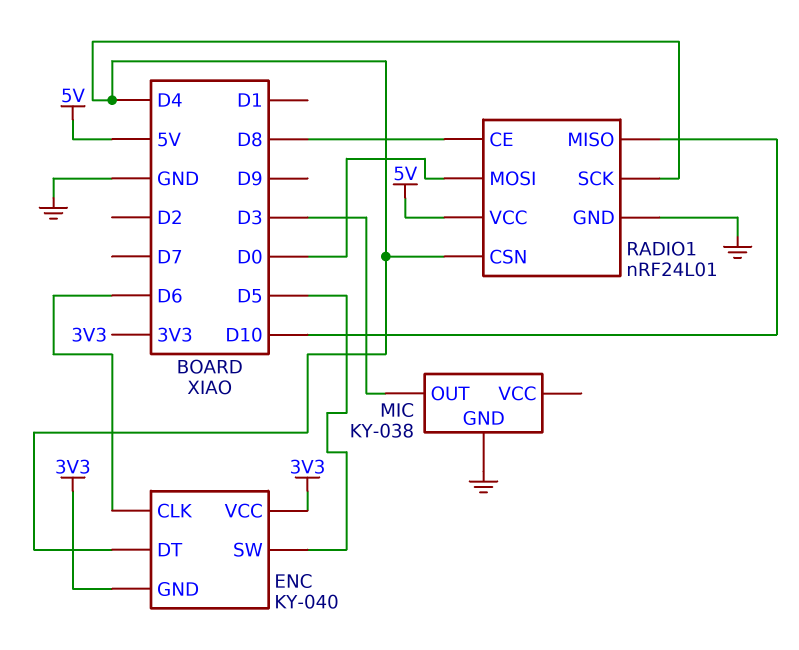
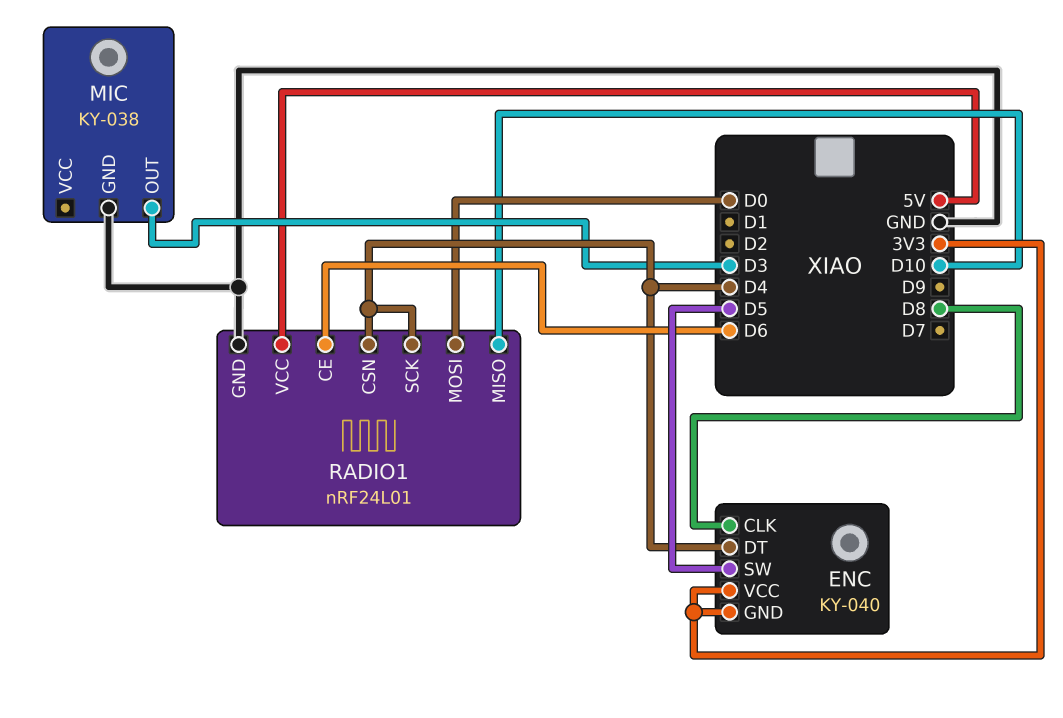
ENC pin CLK: D6 -> D8
RADIO1 pin CE: D8 -> D6

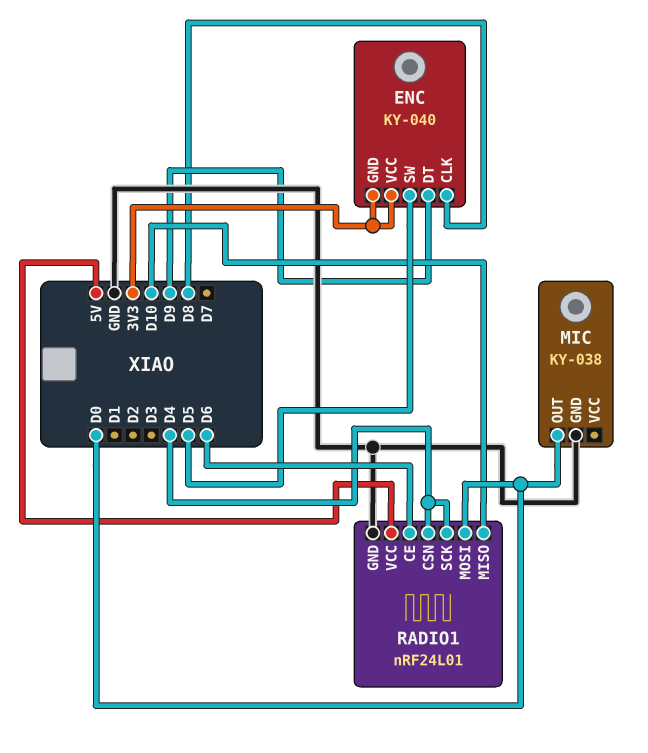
ENC pin DT: D4 -> D9
MIC pin OUT: D3 -> D0

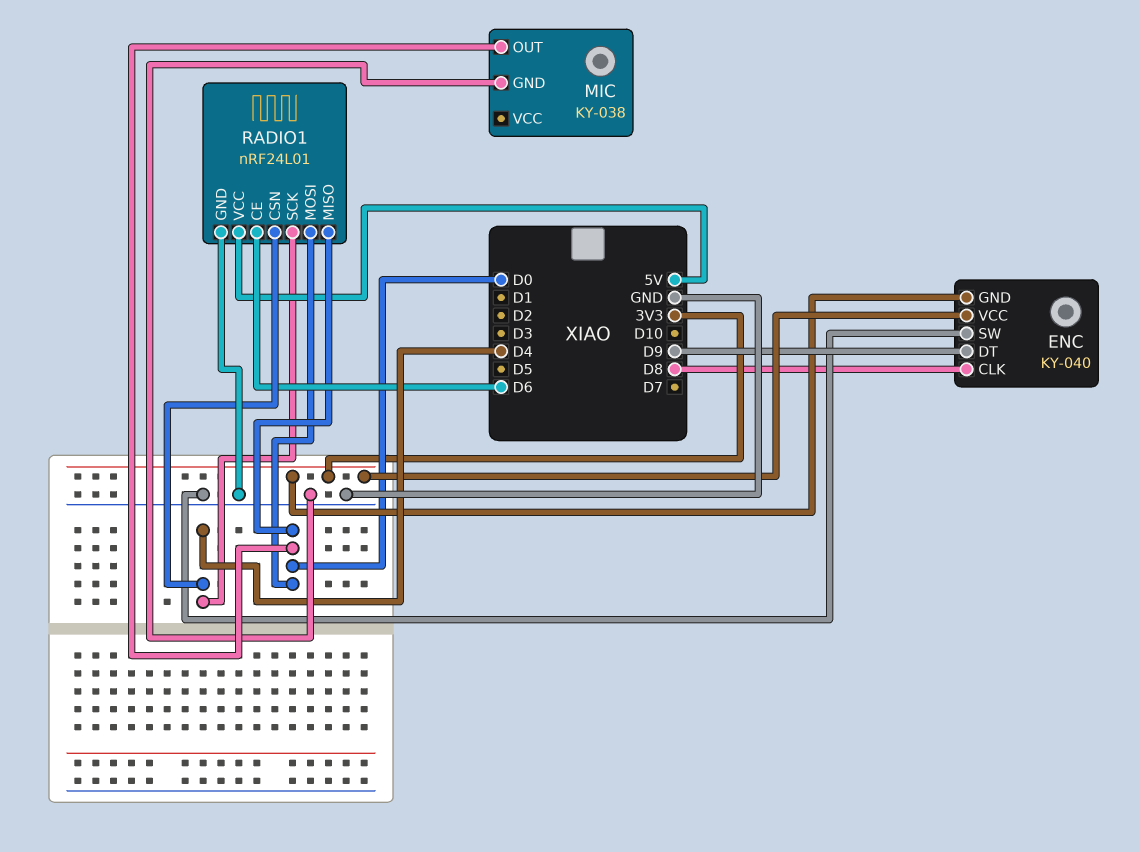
ENC pin SW: D5 -> GND
RADIO1 pin MISO: D10 -> D0

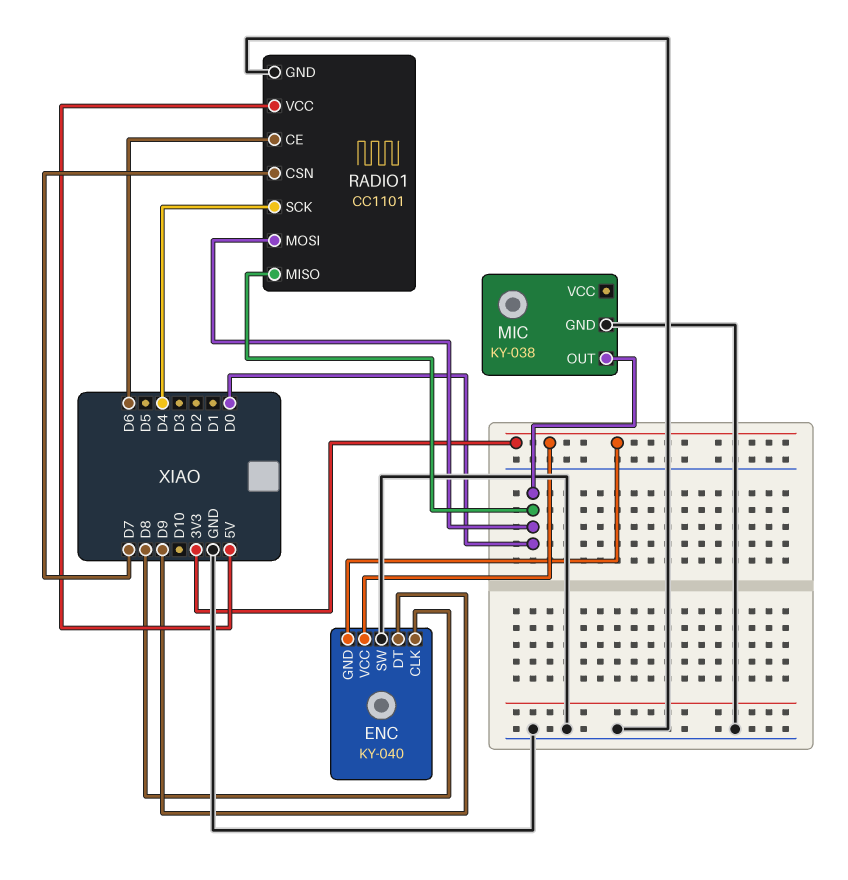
RADIO1: nRF24L01 -> CC1101
RADIO1 pin CSN: D4 -> D7

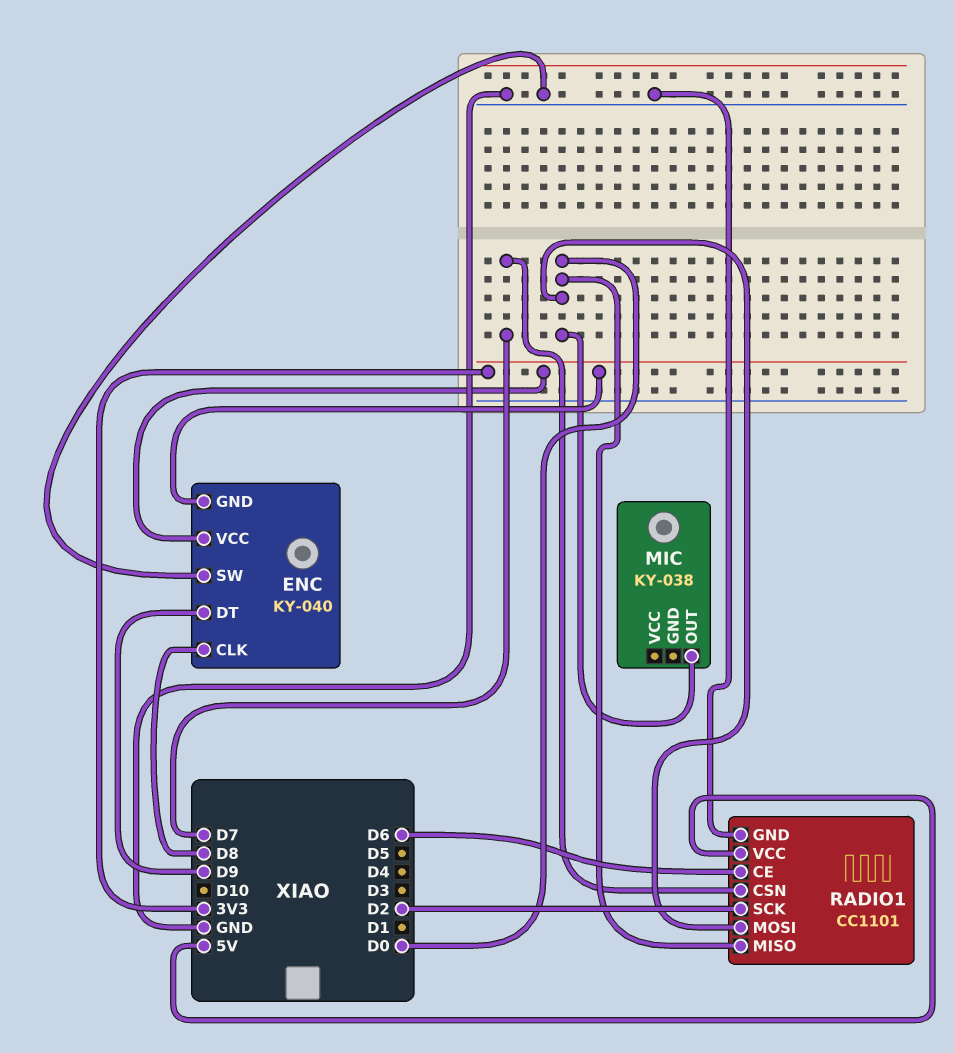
MIC pin GND: GND -> none
RADIO1 pin SCK: D4 -> D2

